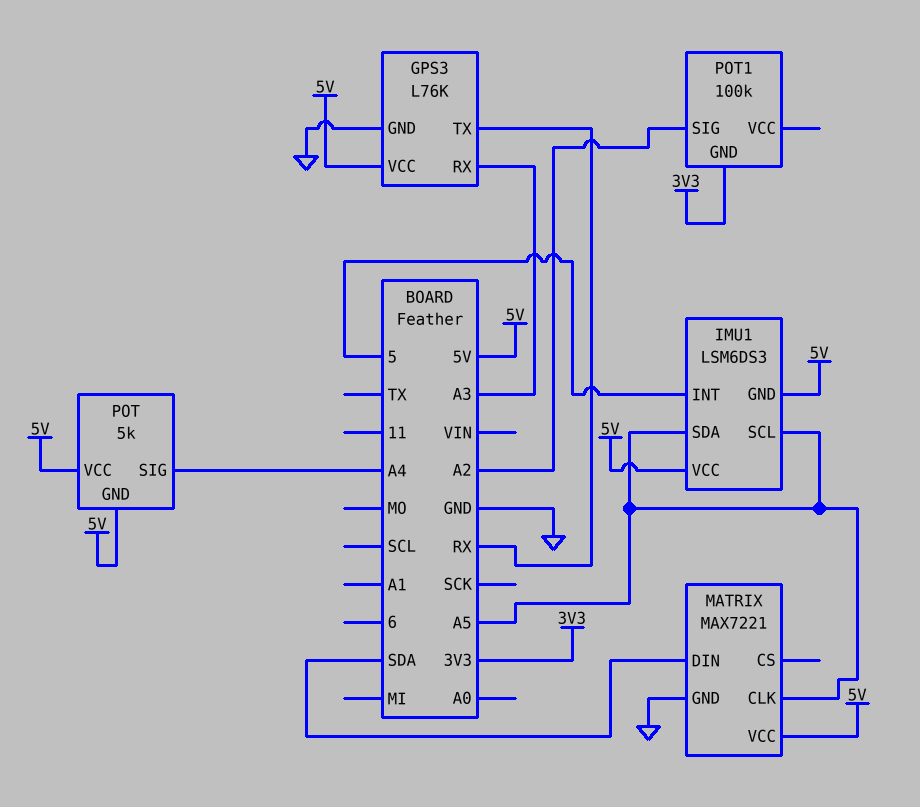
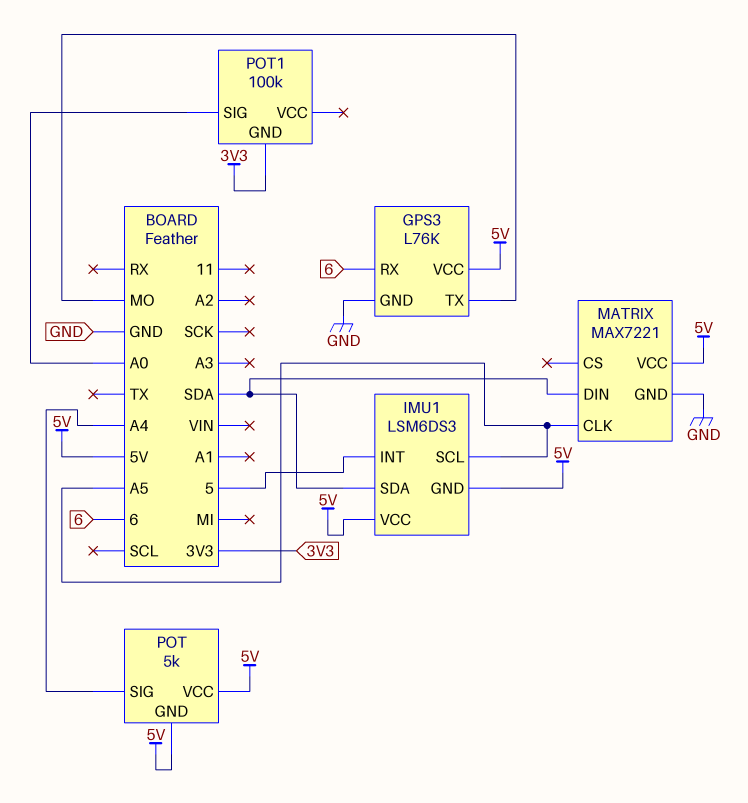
GPS3 pin RX: A3 -> 6
GPS3 pin TX: RX -> MO
IMU1 pin SDA: A5 -> SDA
POT1 pin SIG: A2 -> A0

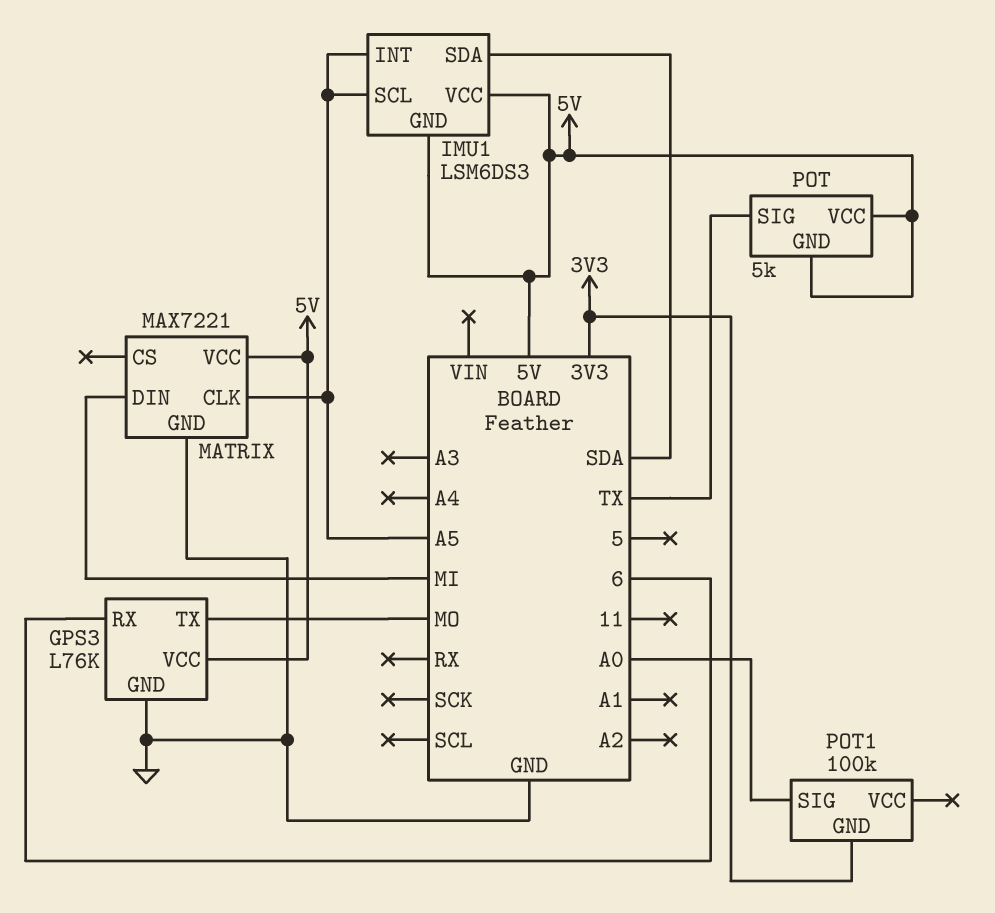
IMU1 pin INT: 5 -> A5
MATRIX pin DIN: SDA -> MI
POT pin SIG: A4 -> TX

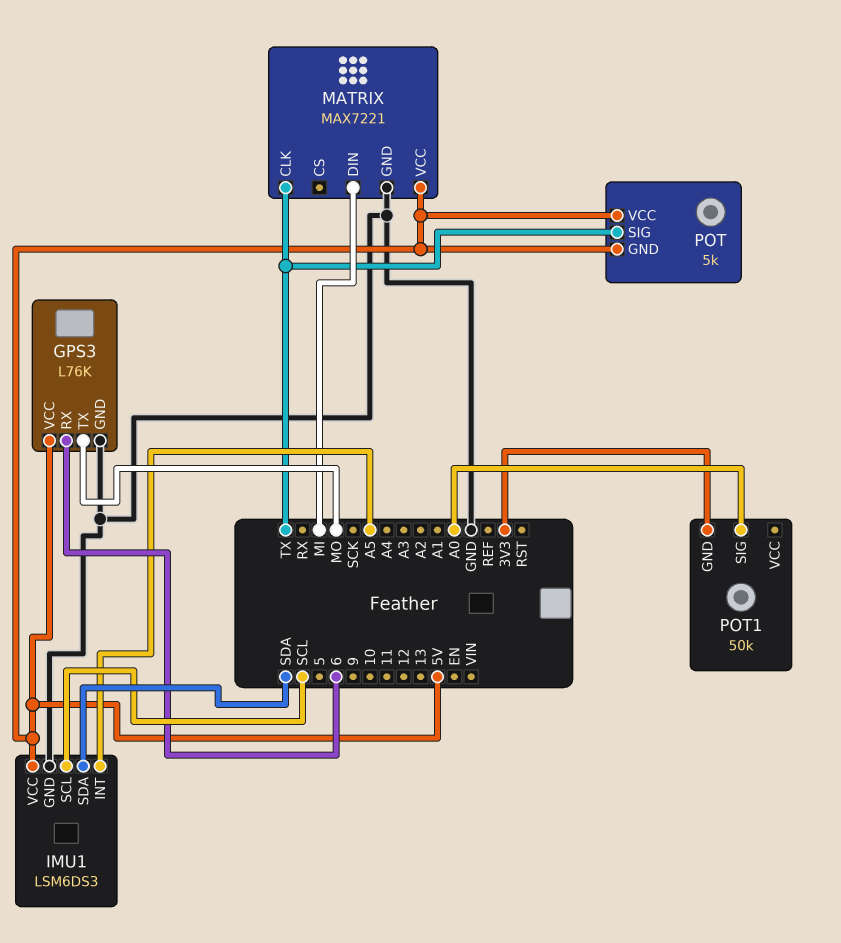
IMU1 pin GND: 5V -> GND
IMU1 pin SCL: A5 -> SCL
MATRIX pin CLK: A5 -> TX
POT1: 100k -> 50k

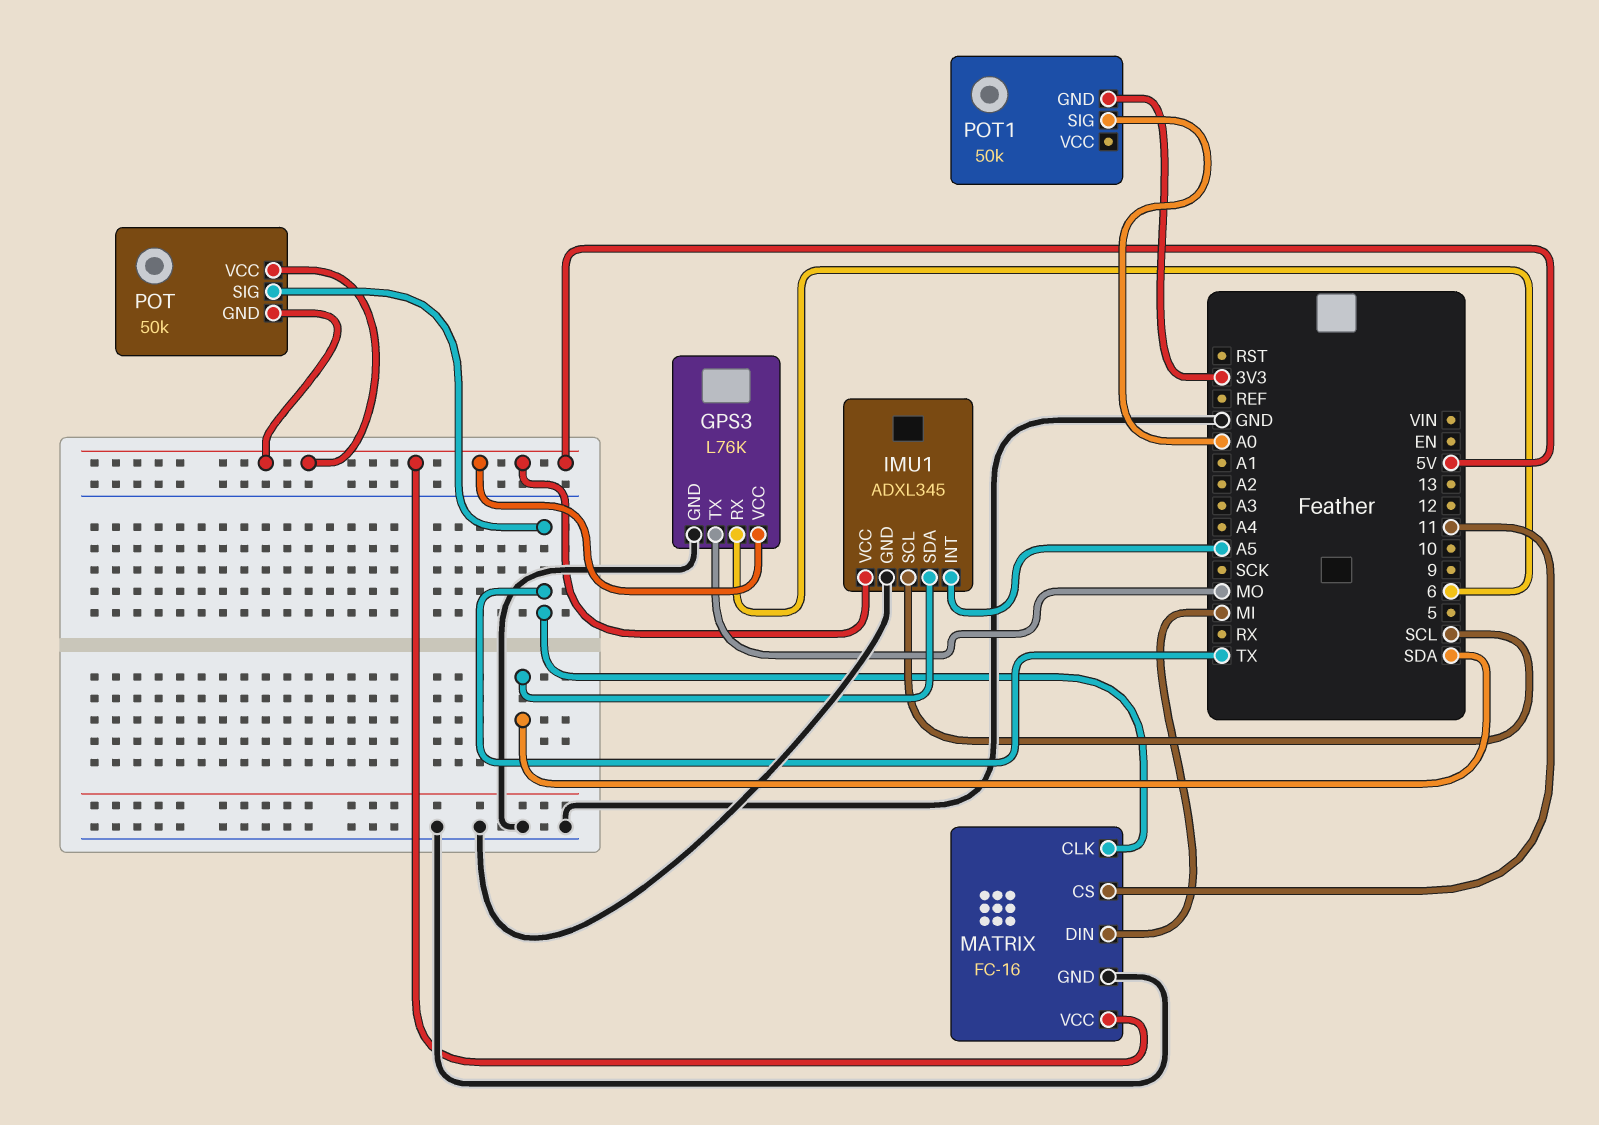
IMU1: LSM6DS3 -> ADXL345
MATRIX: MAX7221 -> FC-16
MATRIX pin CS: none -> 11
POT: 5k -> 50k

